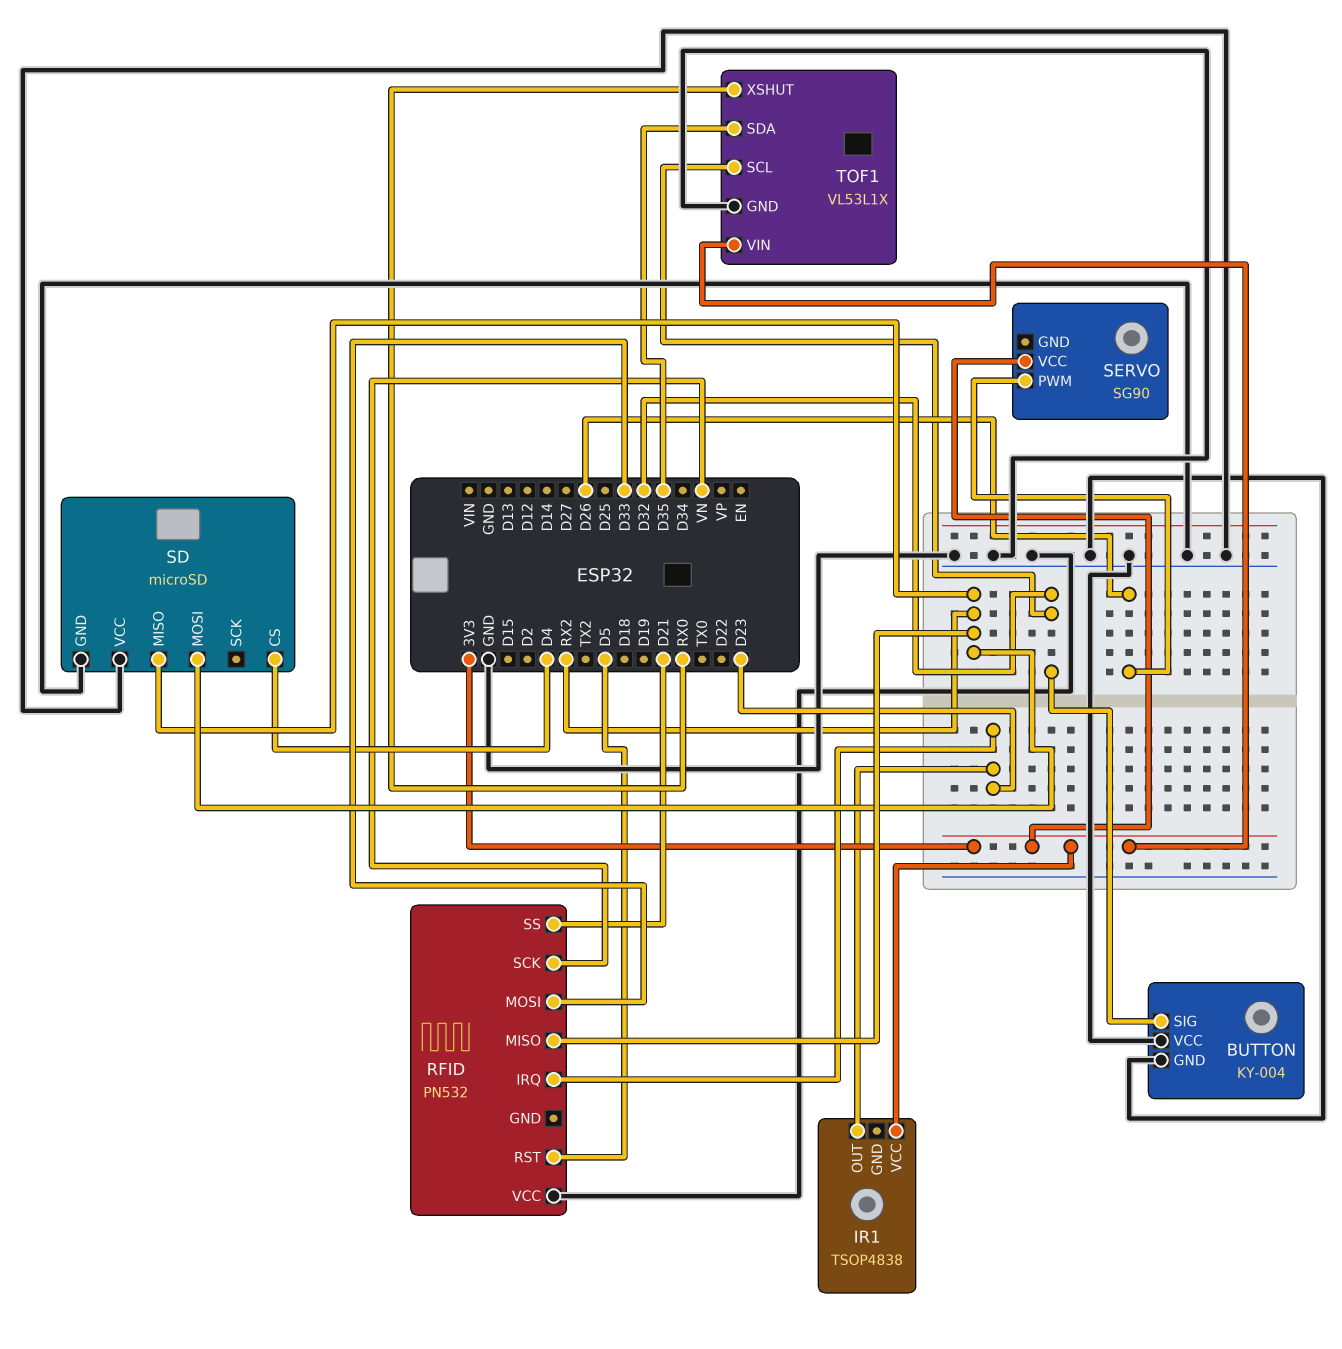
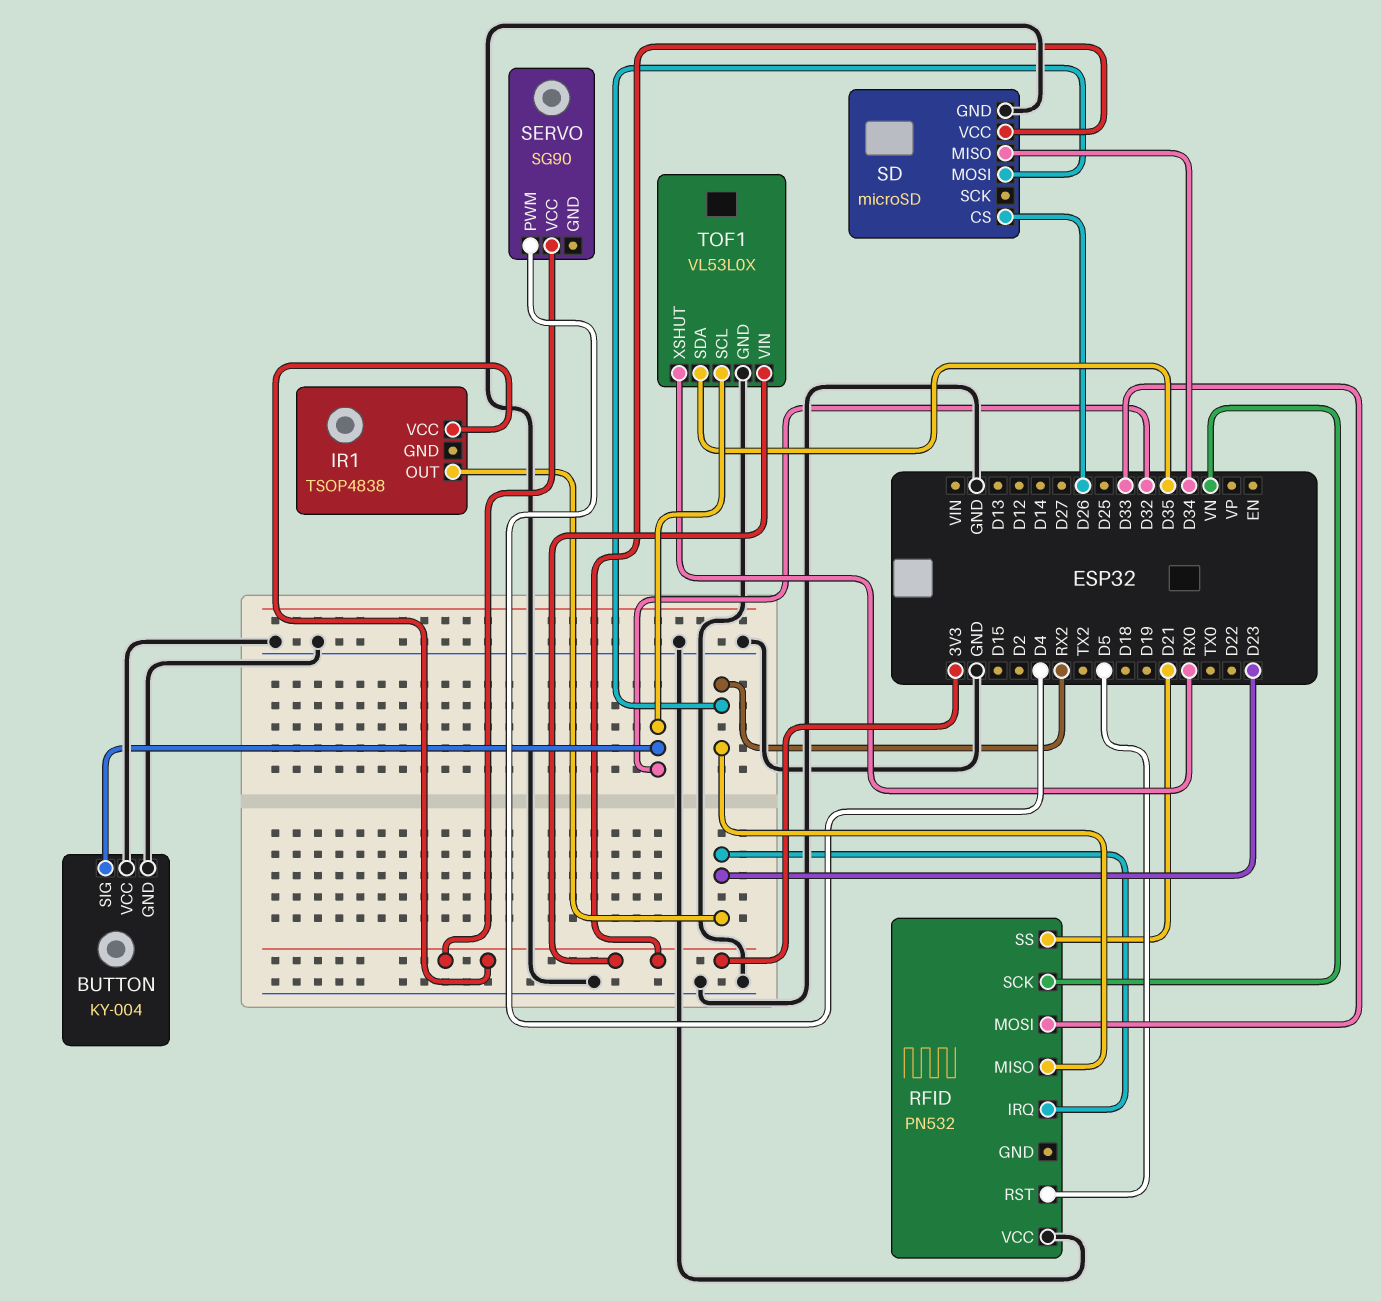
SD pin CS: D4 -> D26
SD pin MISO: RX2 -> D34
SD pin VCC: GND -> 3V3
SERVO pin PWM: D26 -> D4
TOF1: VL53L1X -> VL53L0X

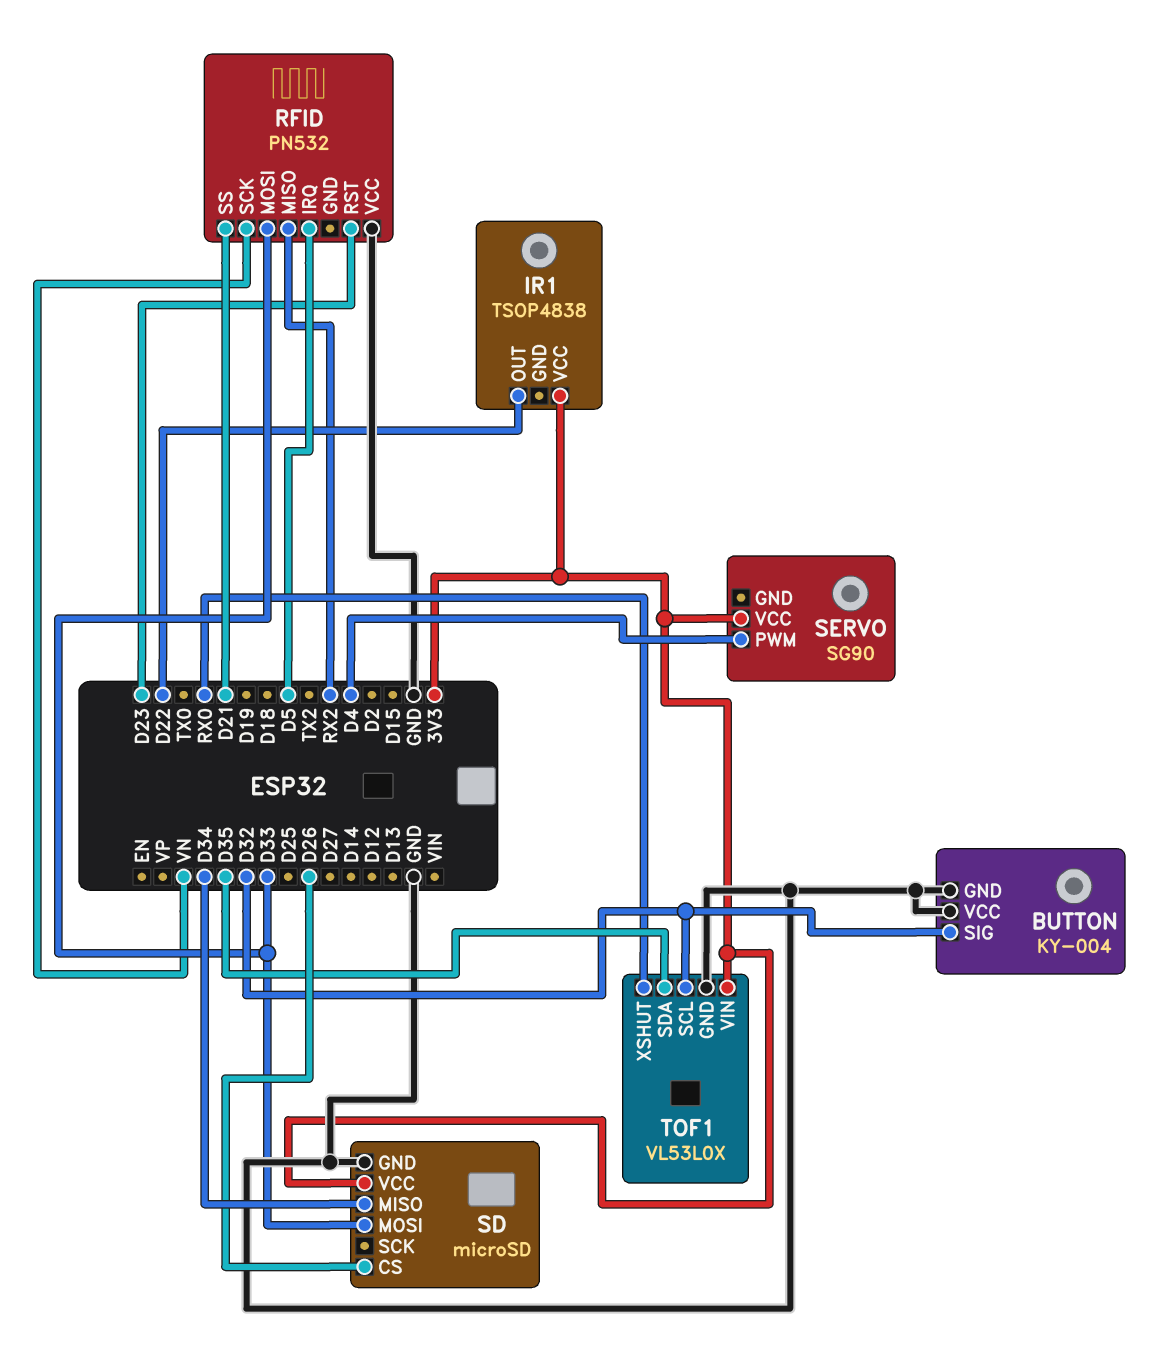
IR1 pin OUT: D23 -> D22
RFID pin IRQ: D23 -> D5
RFID pin RST: D5 -> D23
SD pin MOSI: RX2 -> D33

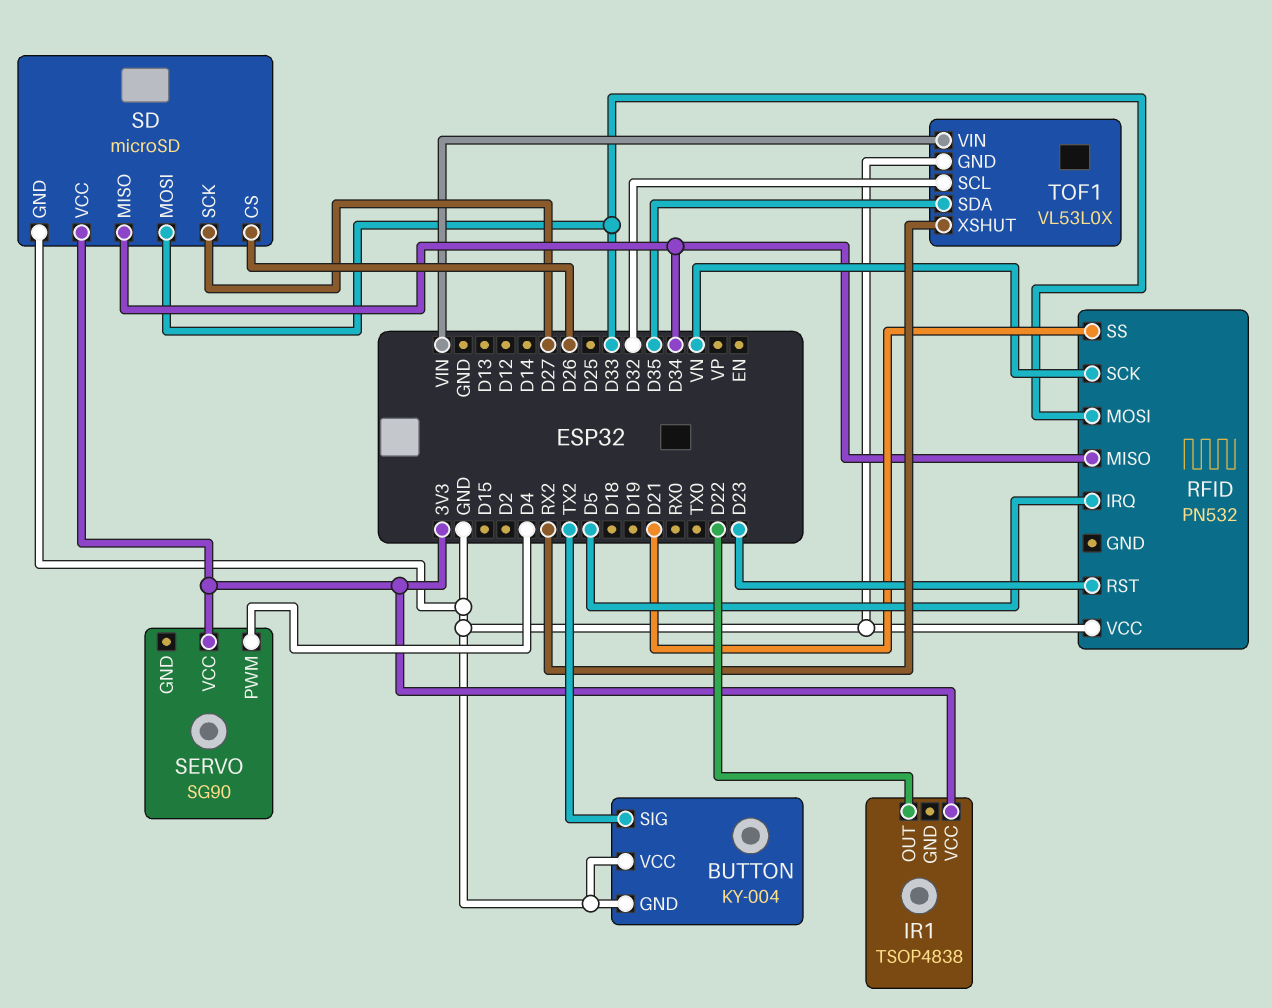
BUTTON pin SIG: D32 -> TX2
RFID pin MISO: RX2 -> D34
SD pin SCK: none -> D27
TOF1 pin VIN: 3V3 -> VIN
TOF1 pin XSHUT: RX0 -> RX2

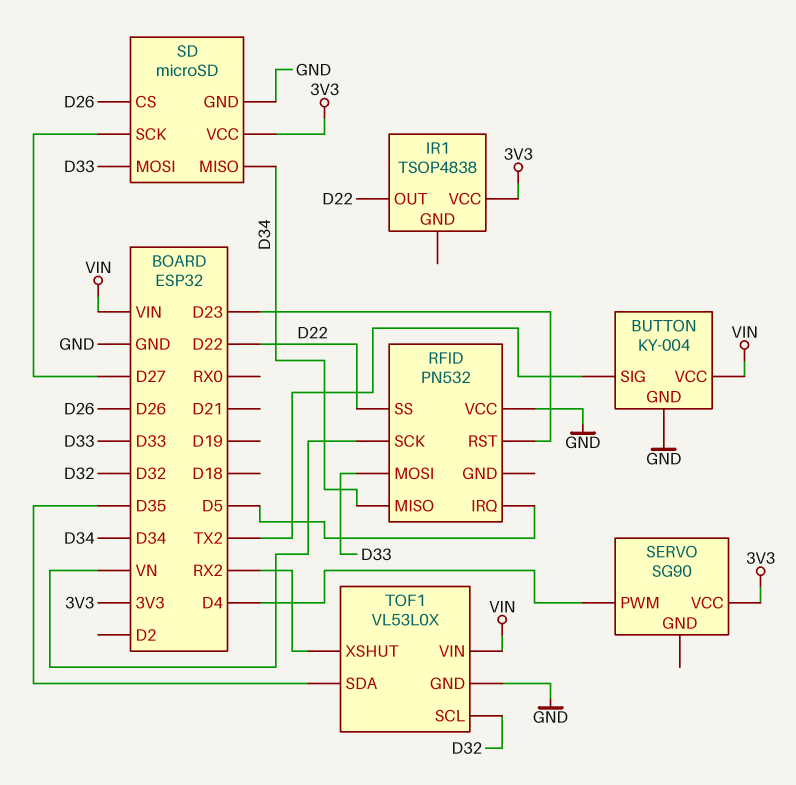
BUTTON pin VCC: GND -> VIN
RFID pin SS: D21 -> D22

